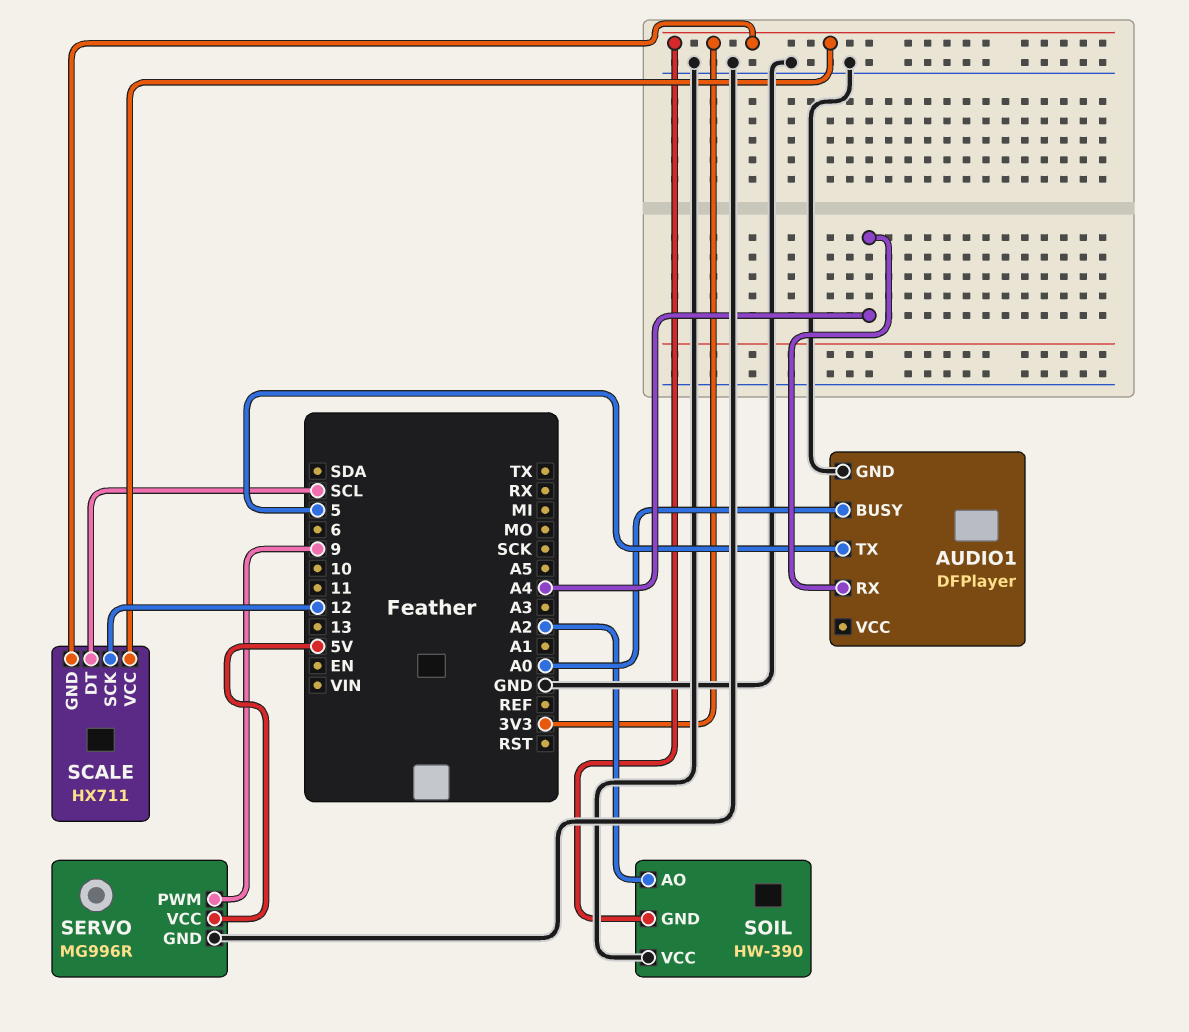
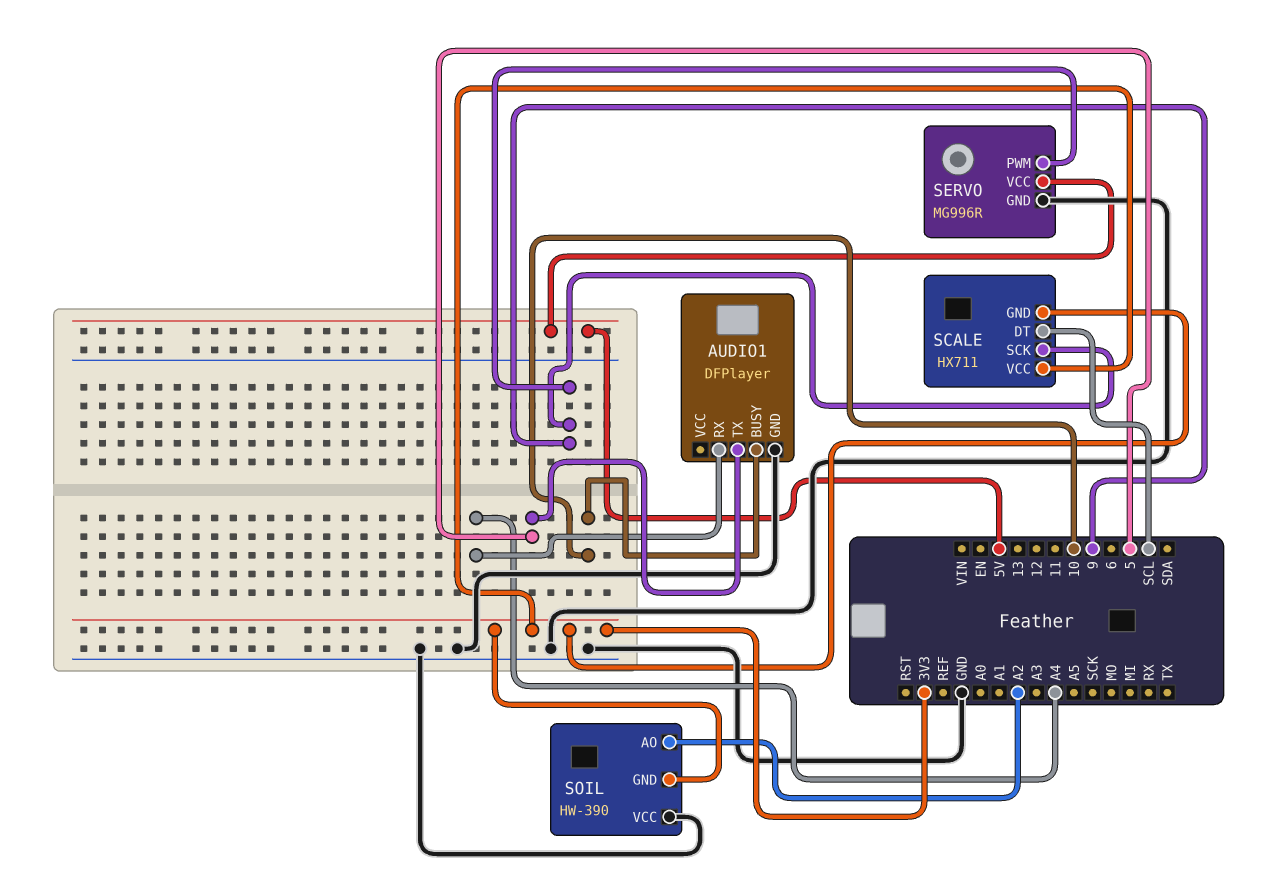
AUDIO1 pin BUSY: A0 -> 10
SCALE pin SCK: 12 -> 9

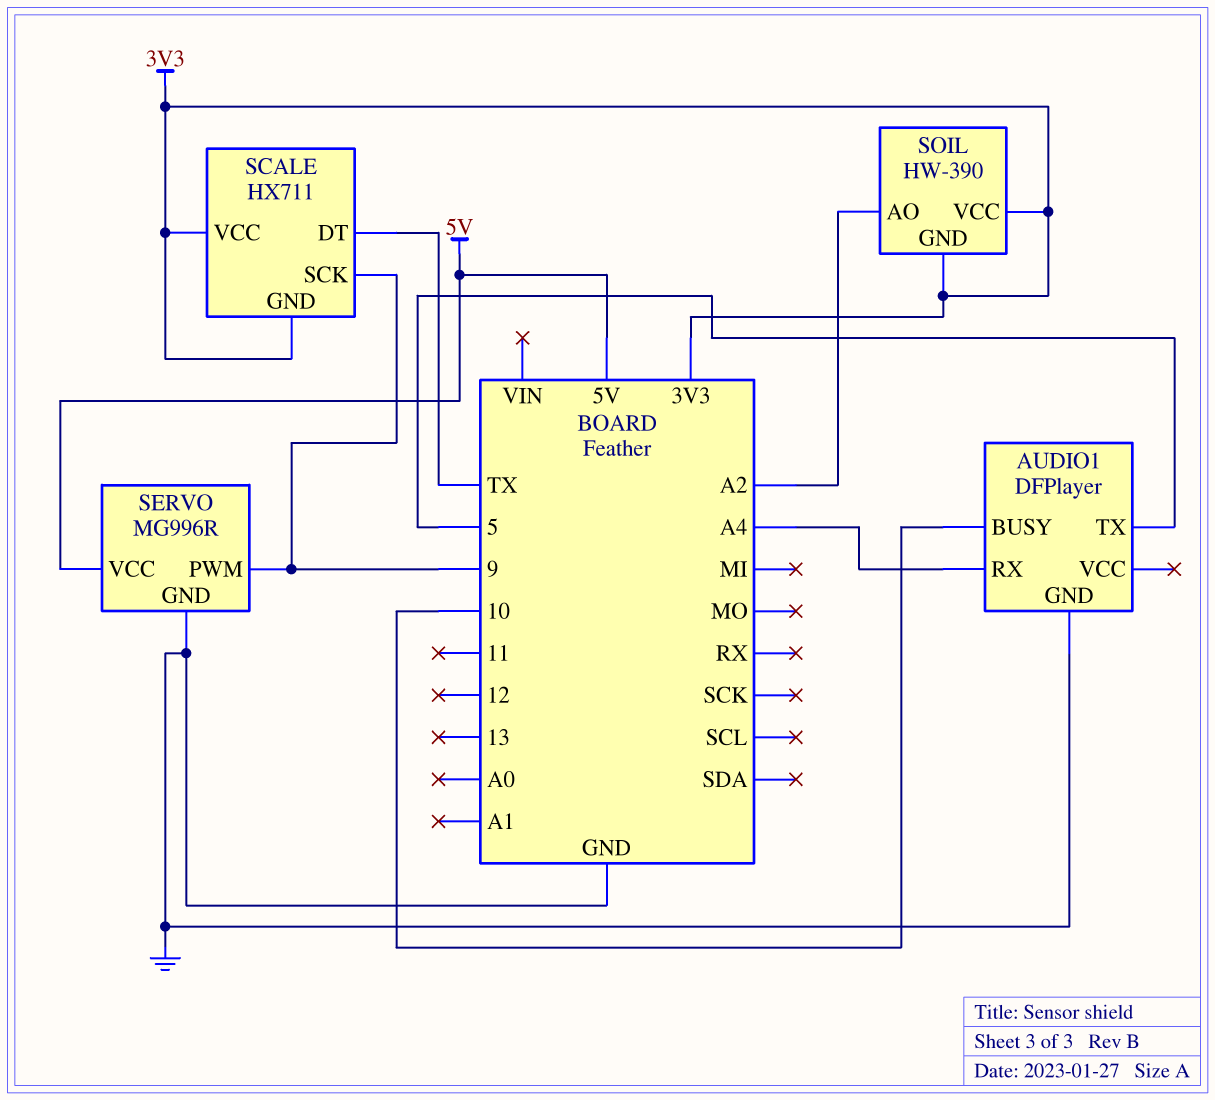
SCALE pin DT: SCL -> TX
SOIL pin VCC: GND -> 3V3

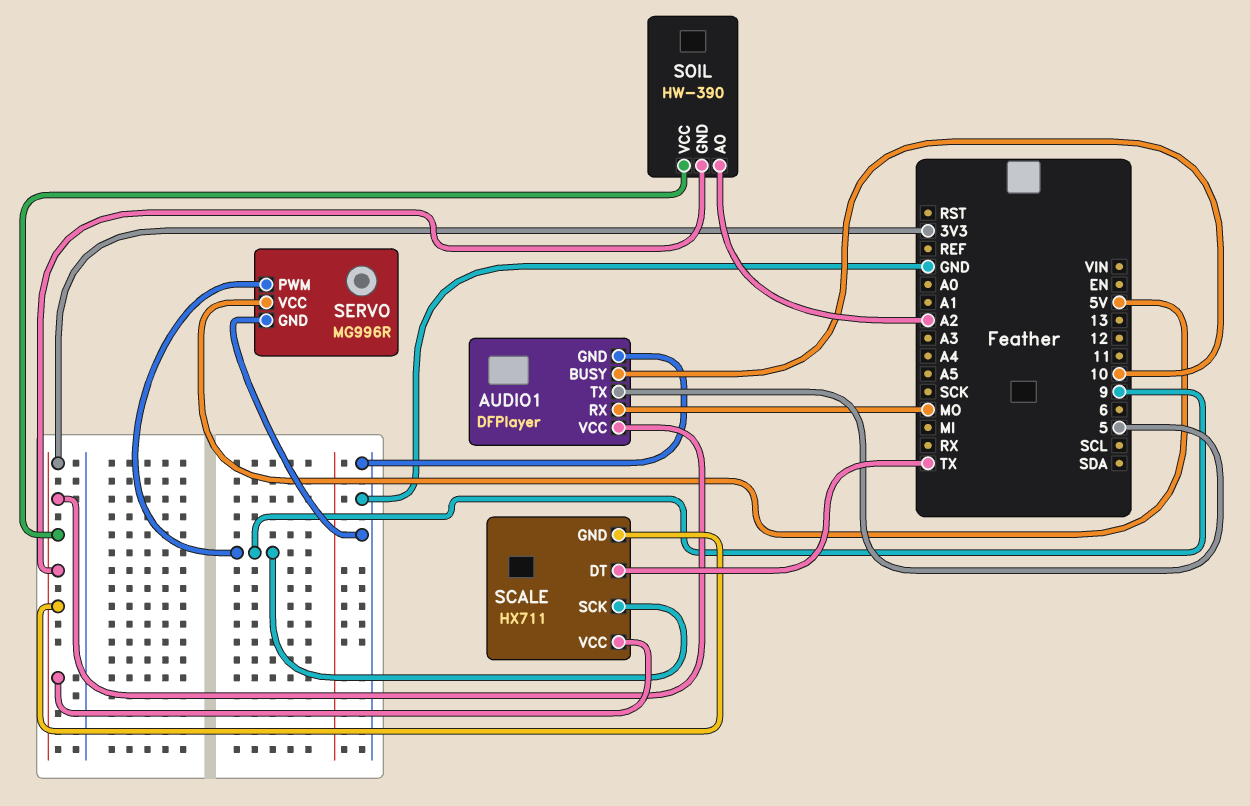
AUDIO1 pin RX: A4 -> MO
AUDIO1 pin VCC: none -> 3V3

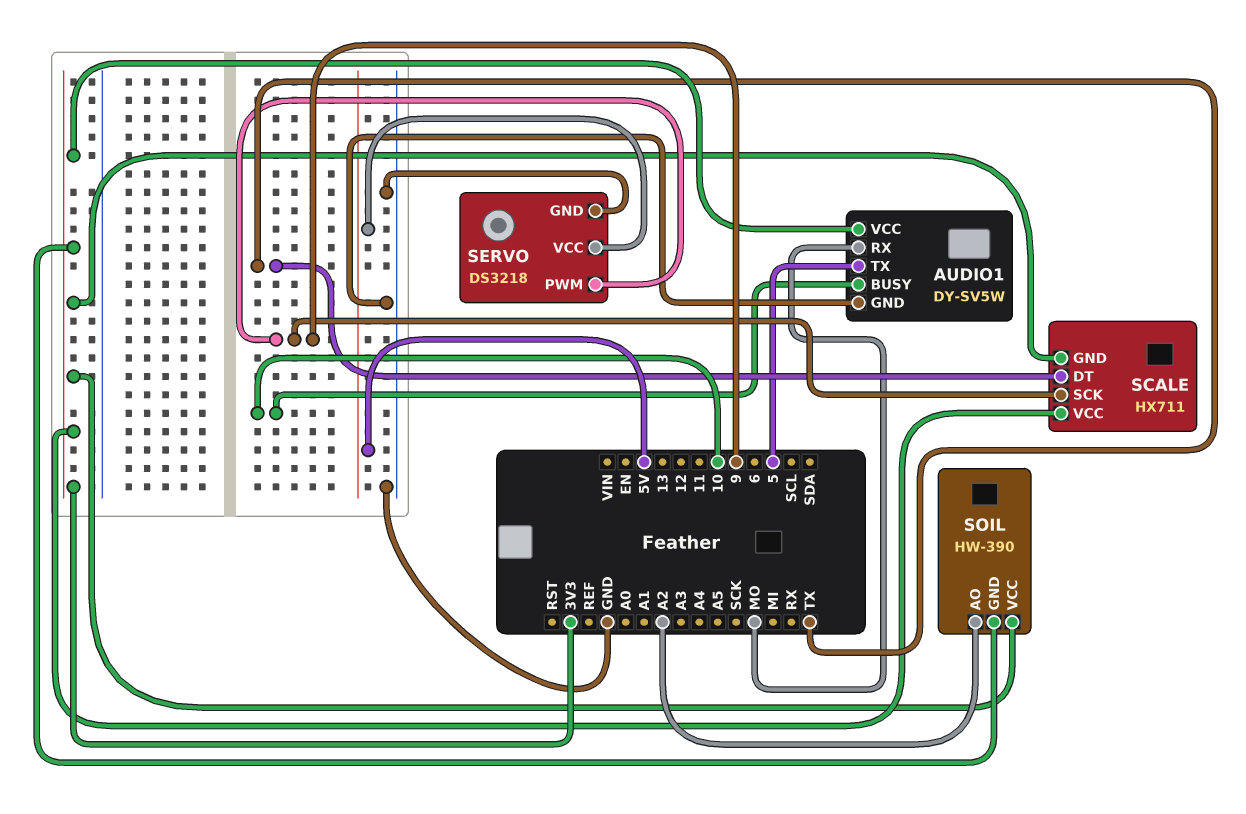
AUDIO1: DFPlayer -> DY-SV5W
SERVO: MG996R -> DS3218

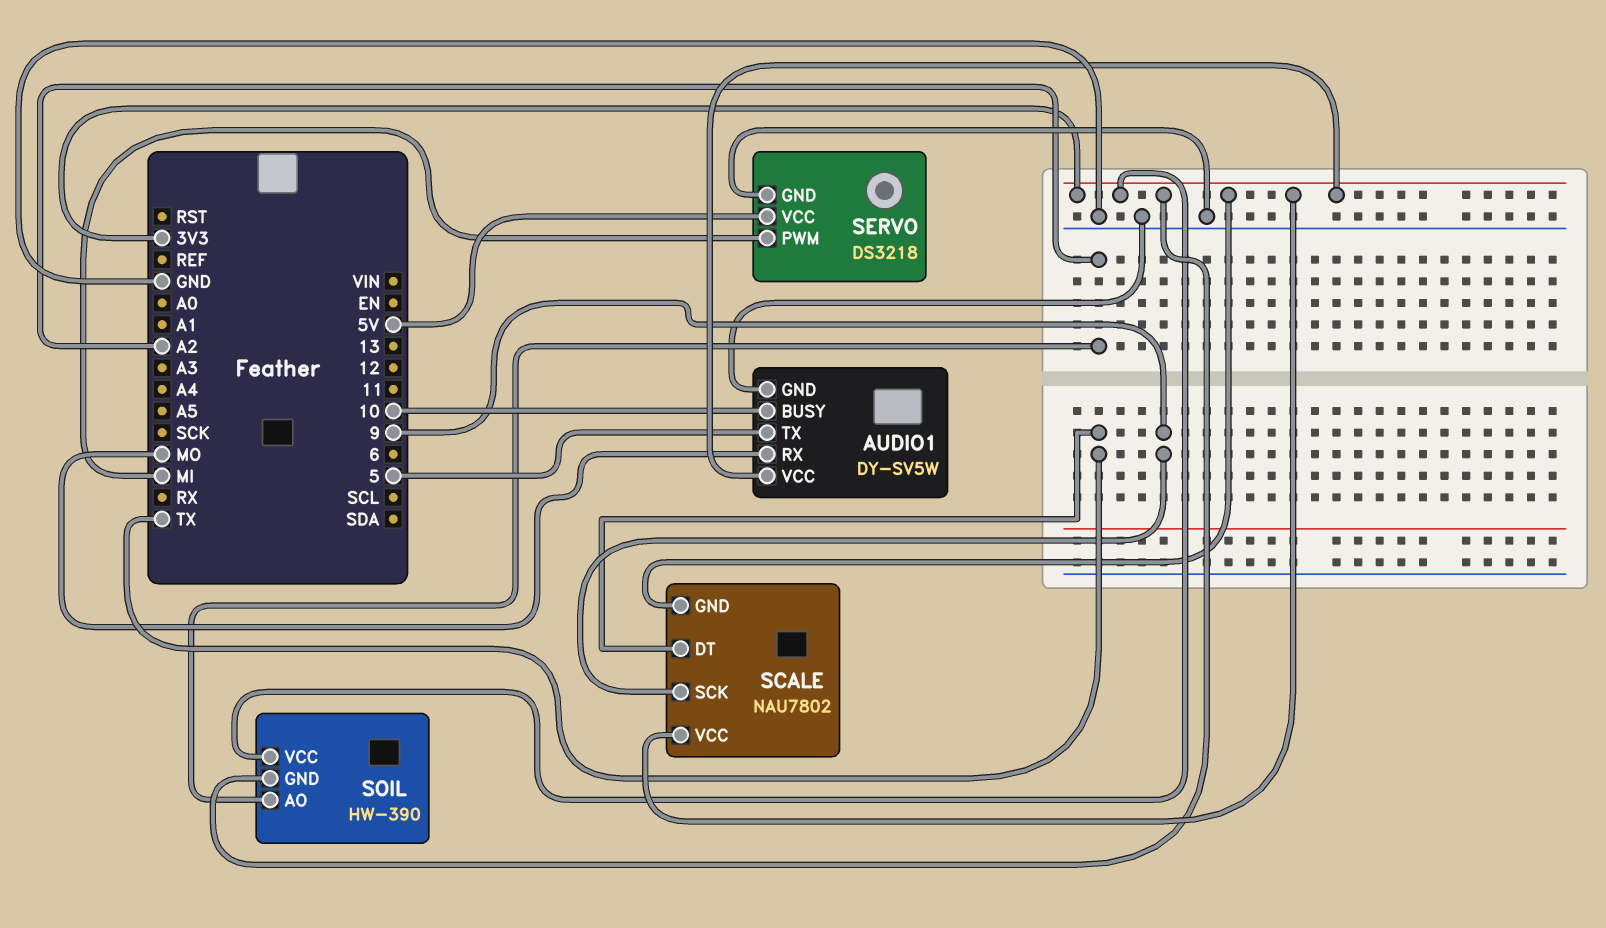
SCALE: HX711 -> NAU7802
SERVO pin PWM: 9 -> MI

